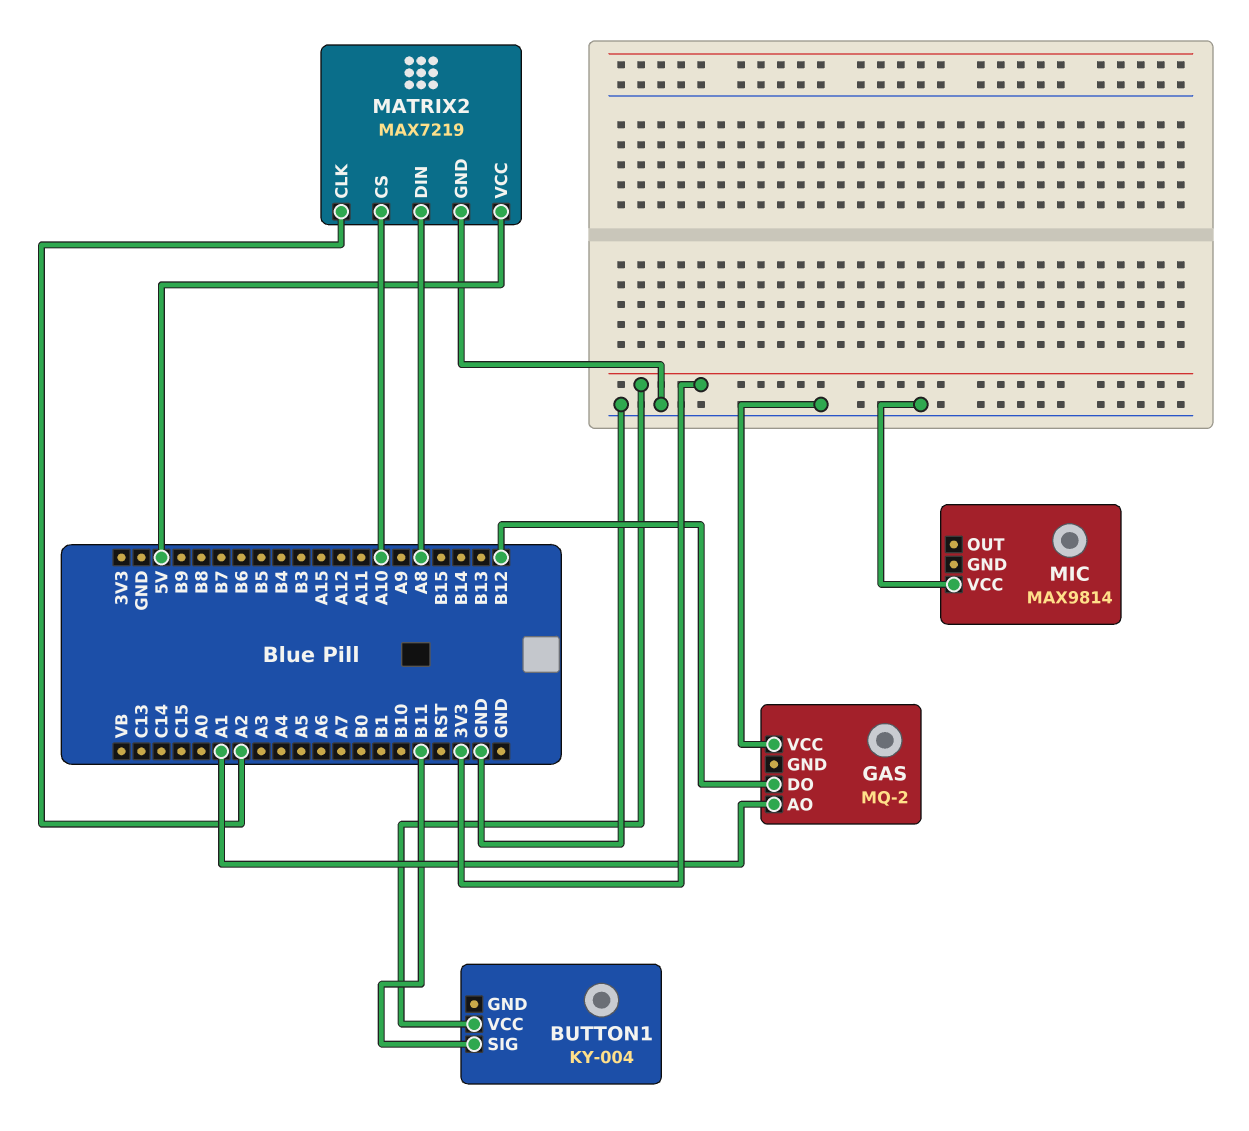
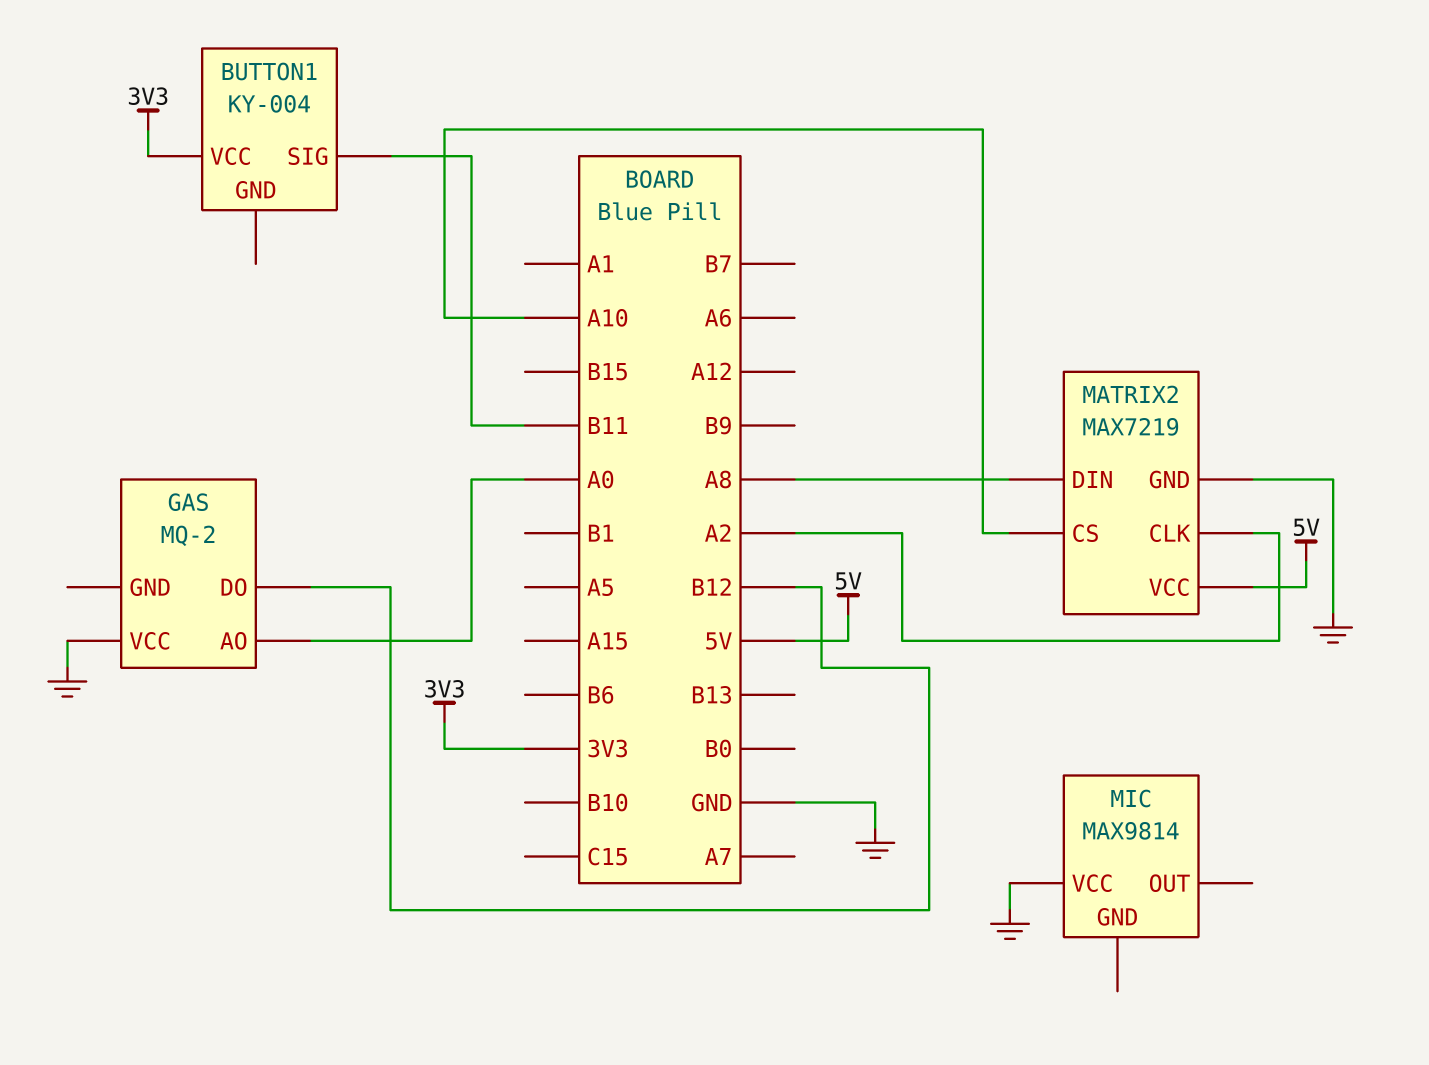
GAS pin AO: A1 -> A0

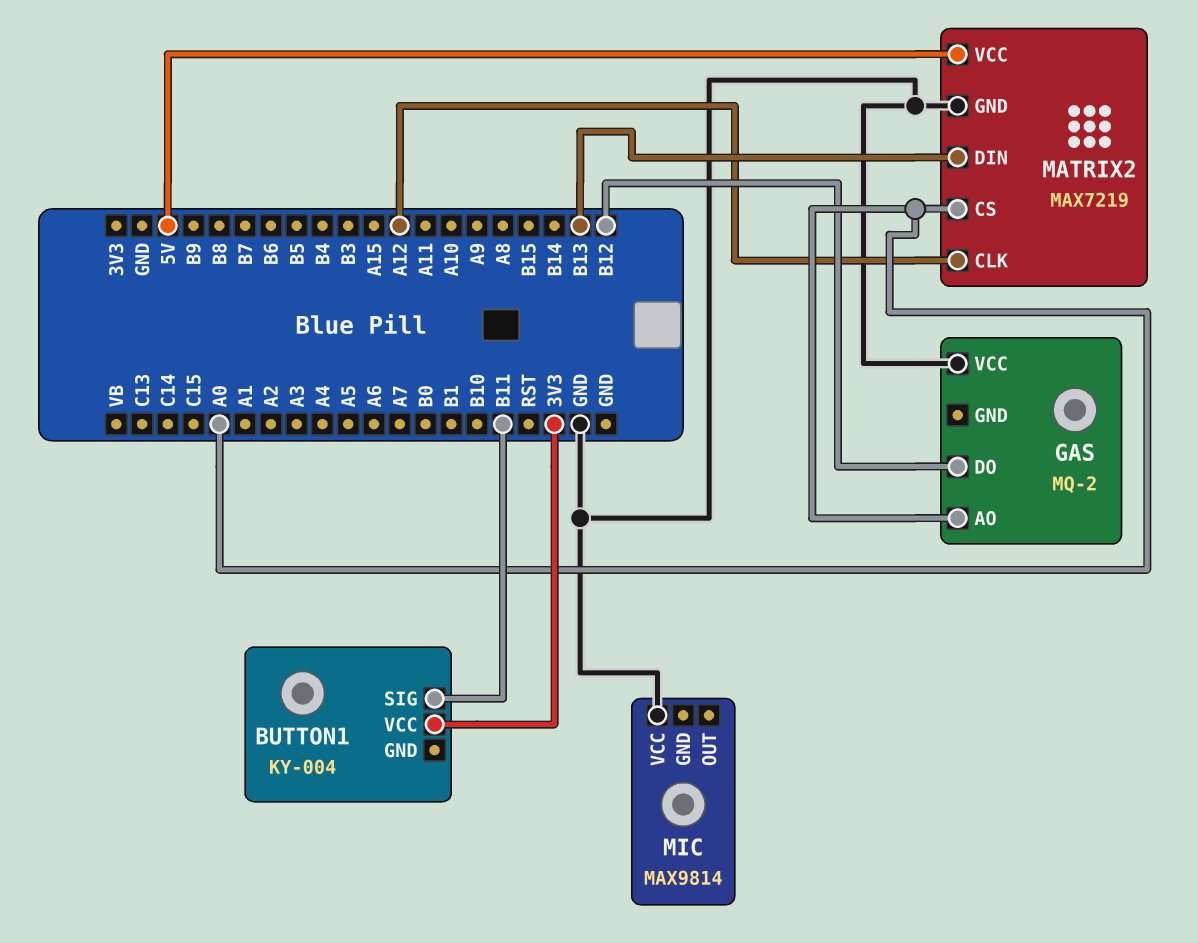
MATRIX2 pin CLK: A2 -> A12
MATRIX2 pin CS: A10 -> A0
MATRIX2 pin DIN: A8 -> B13

